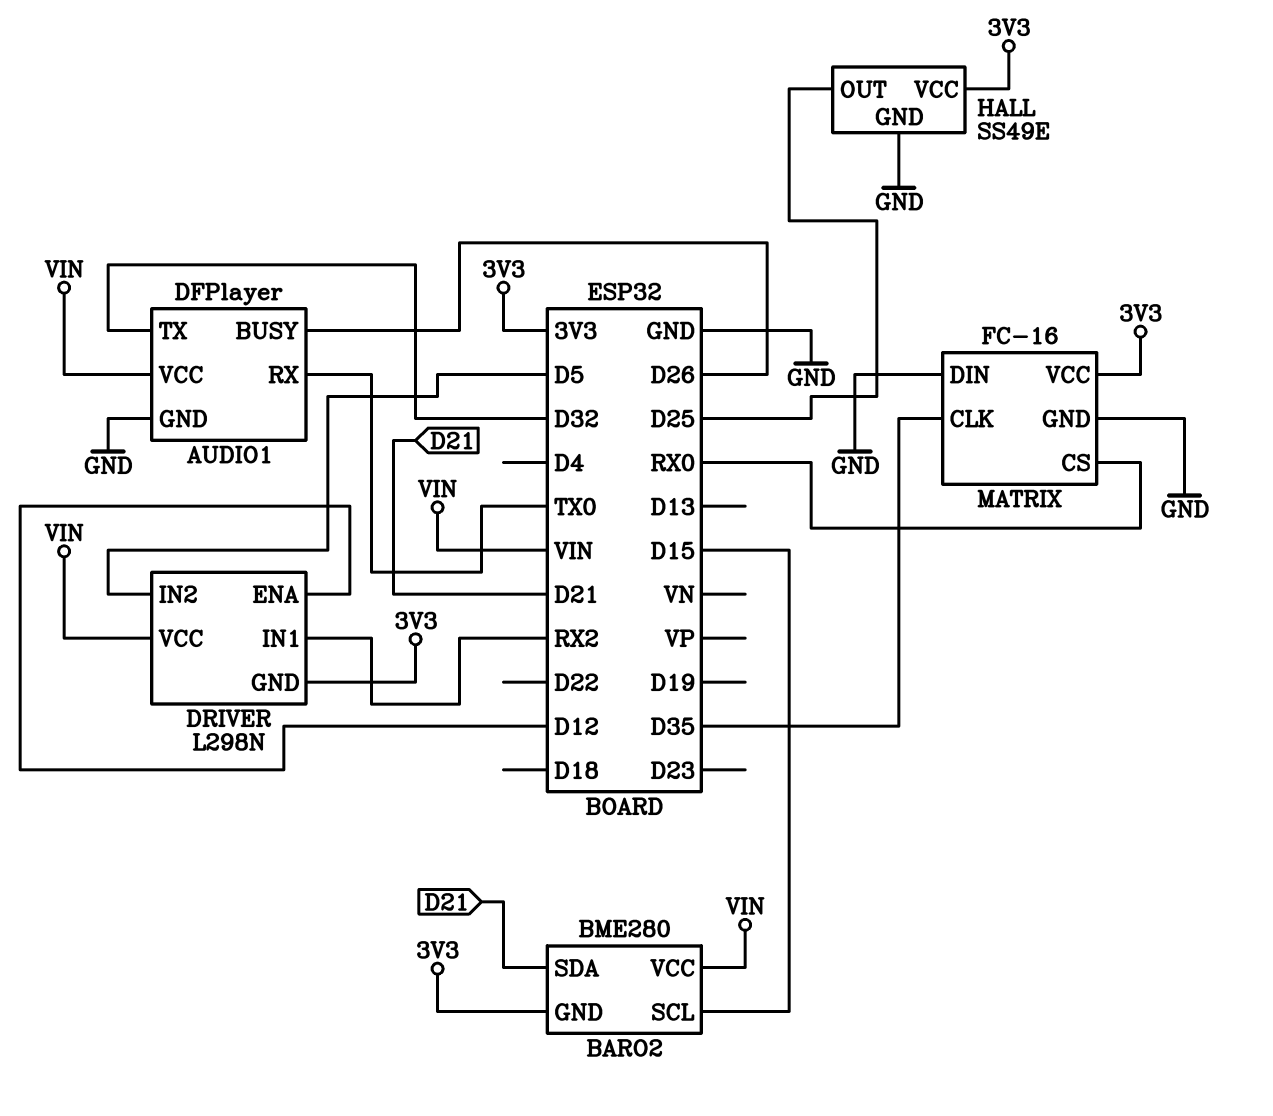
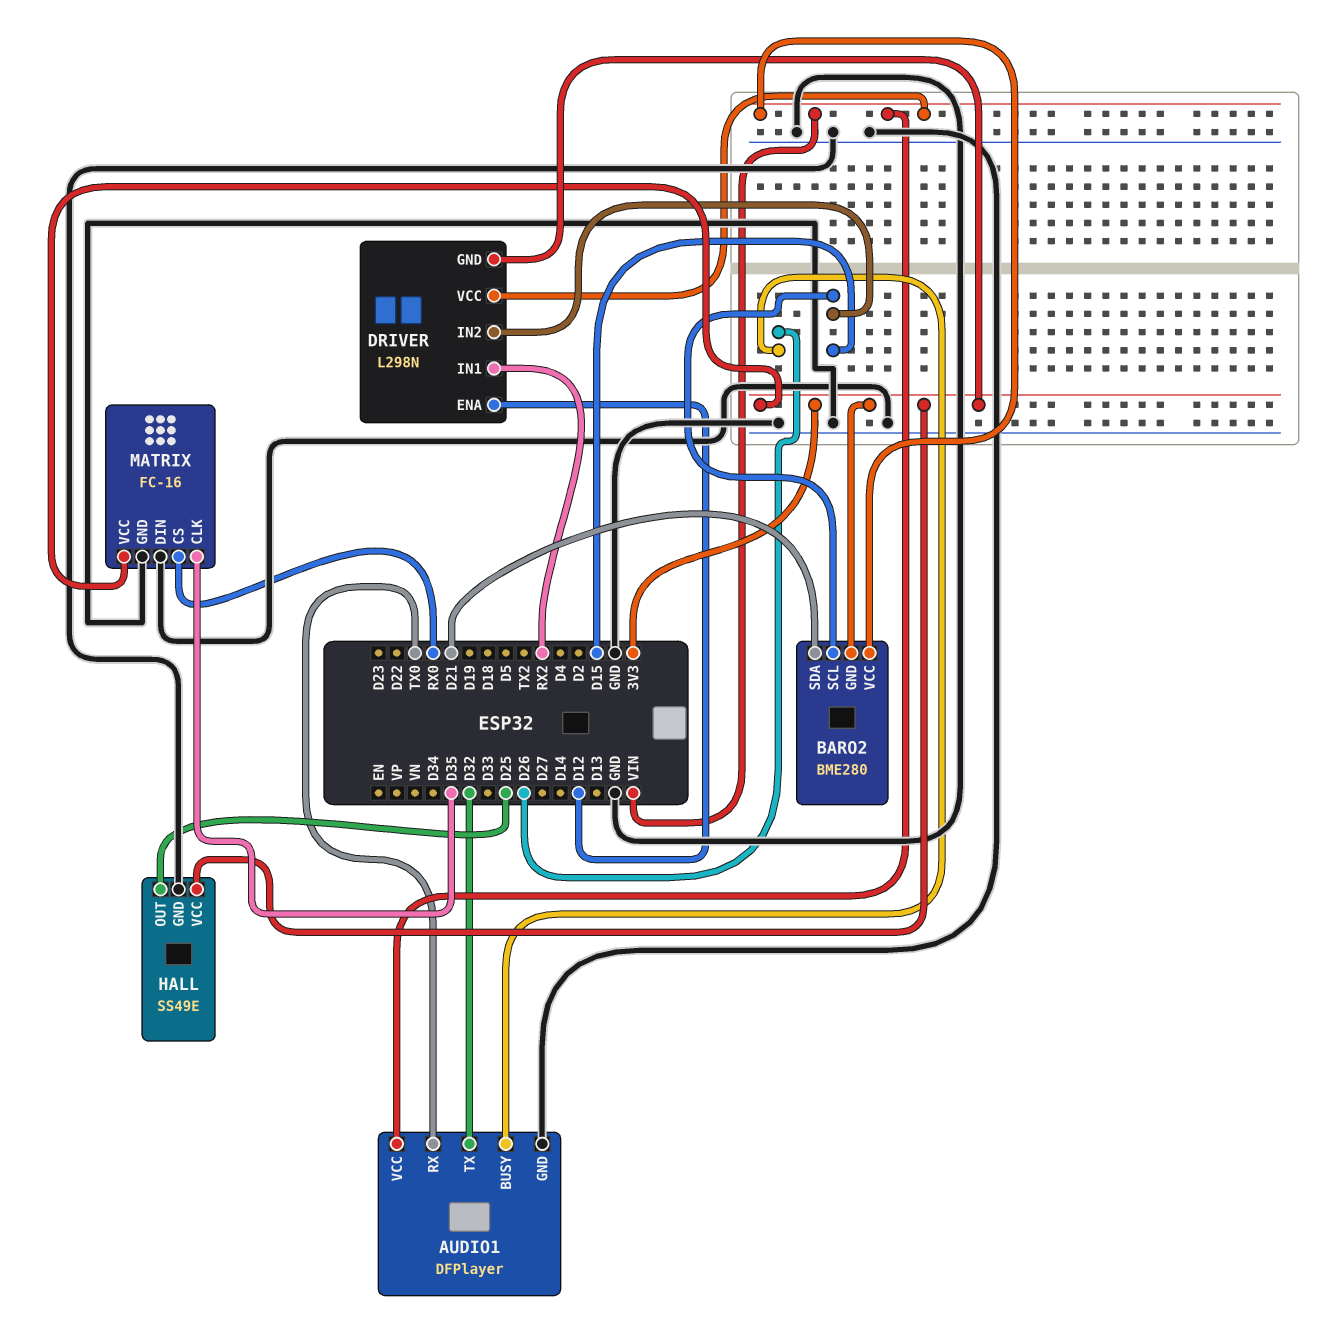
DRIVER pin IN2: D5 -> D15

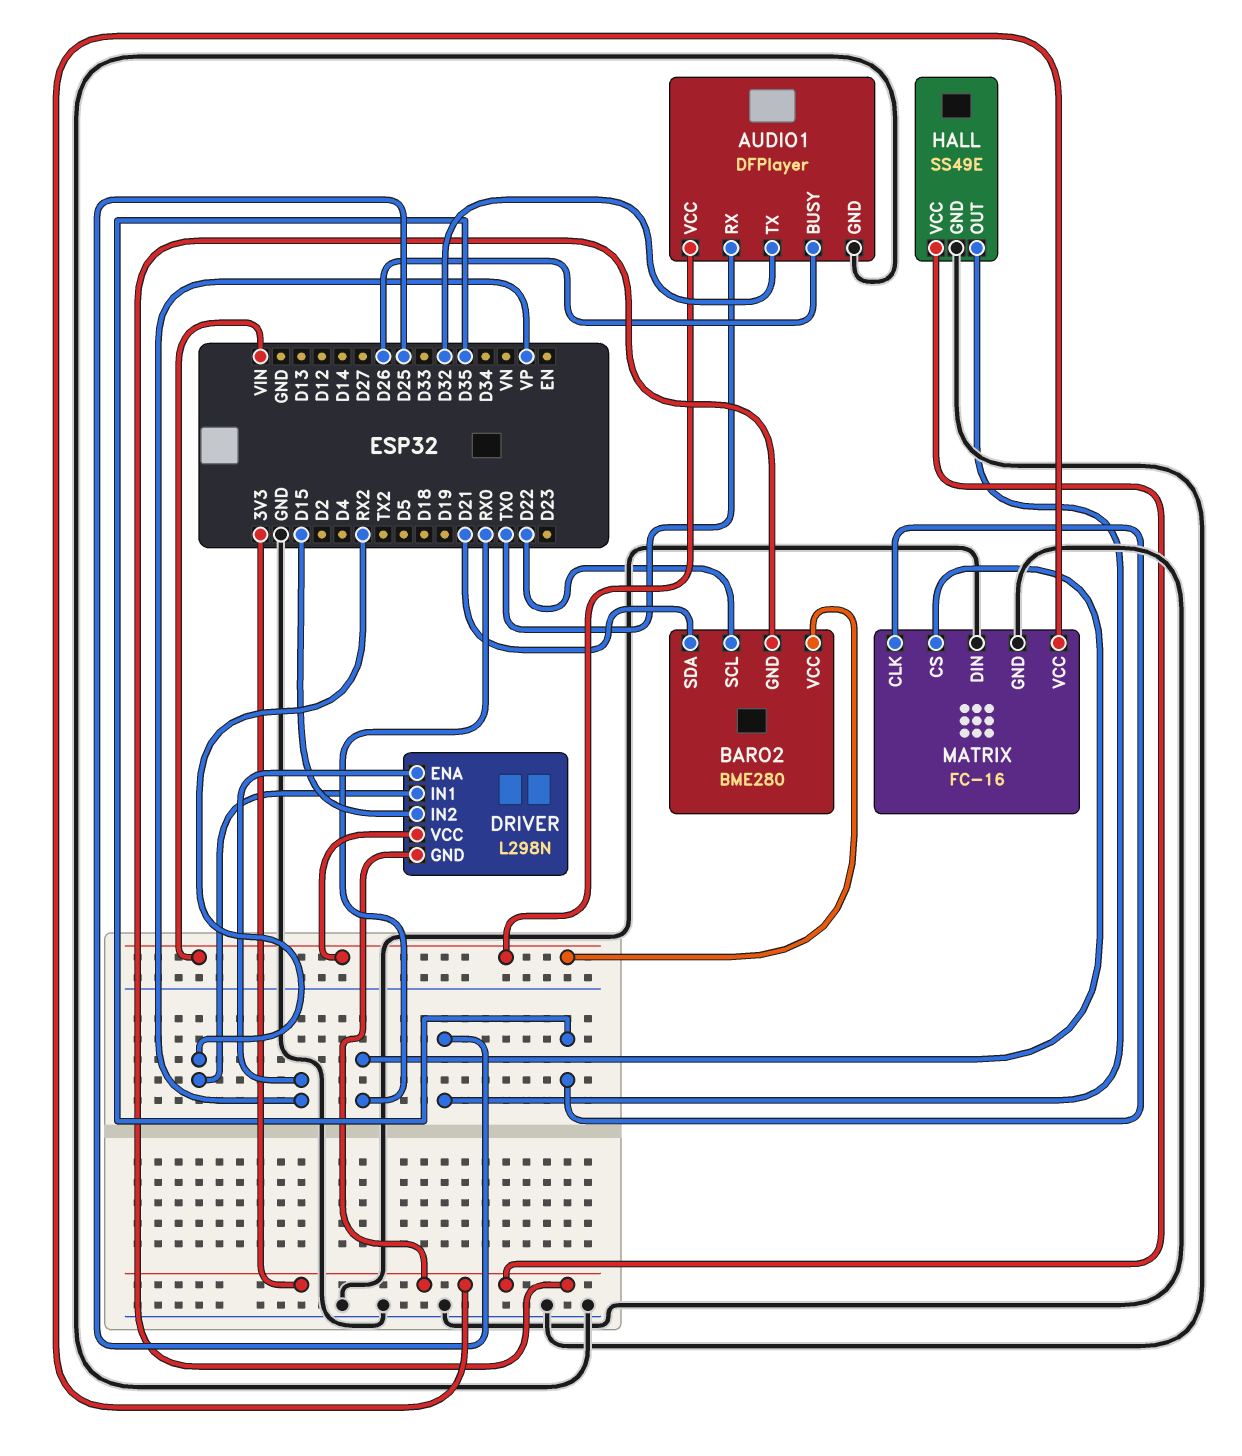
BARO2 pin SCL: D15 -> D22
DRIVER pin ENA: D12 -> VP

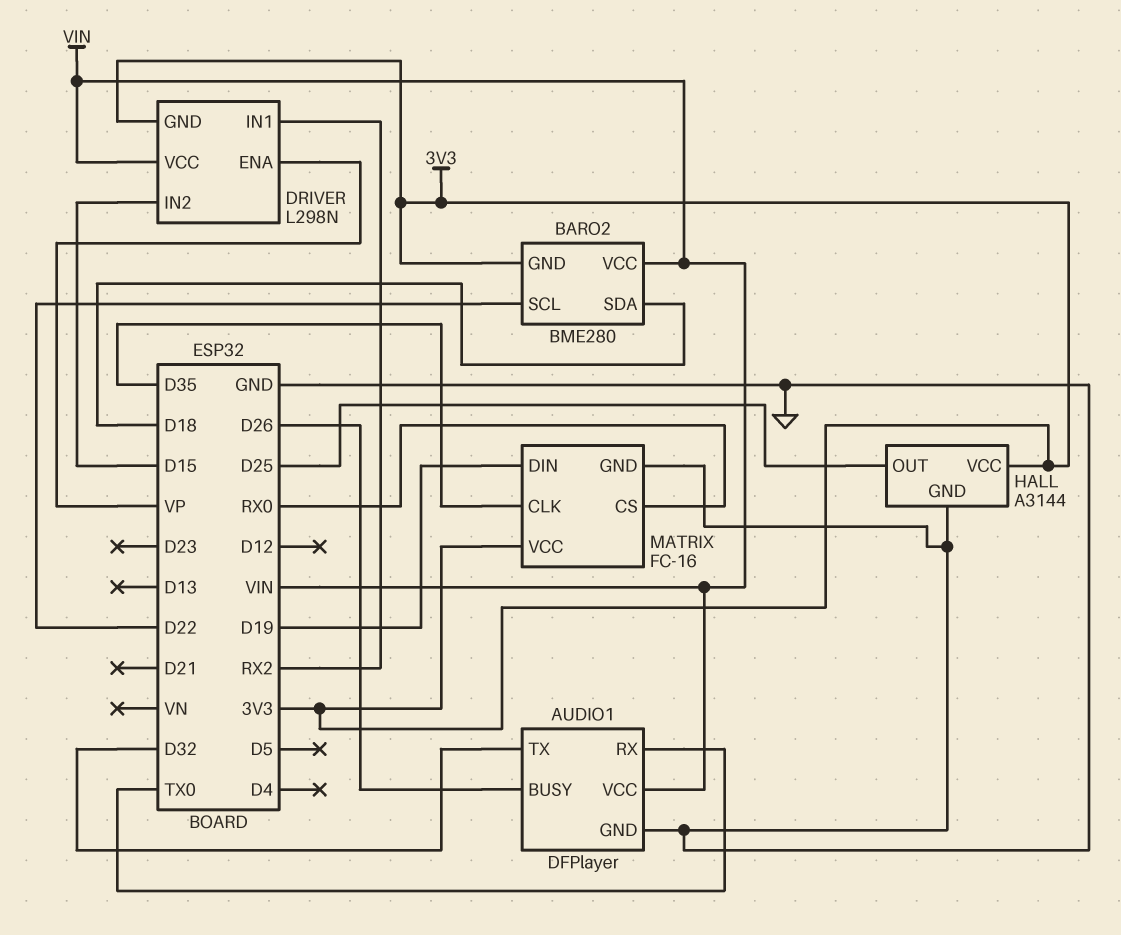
BARO2 pin SDA: D21 -> D18
HALL: SS49E -> A3144
MATRIX pin DIN: GND -> D19

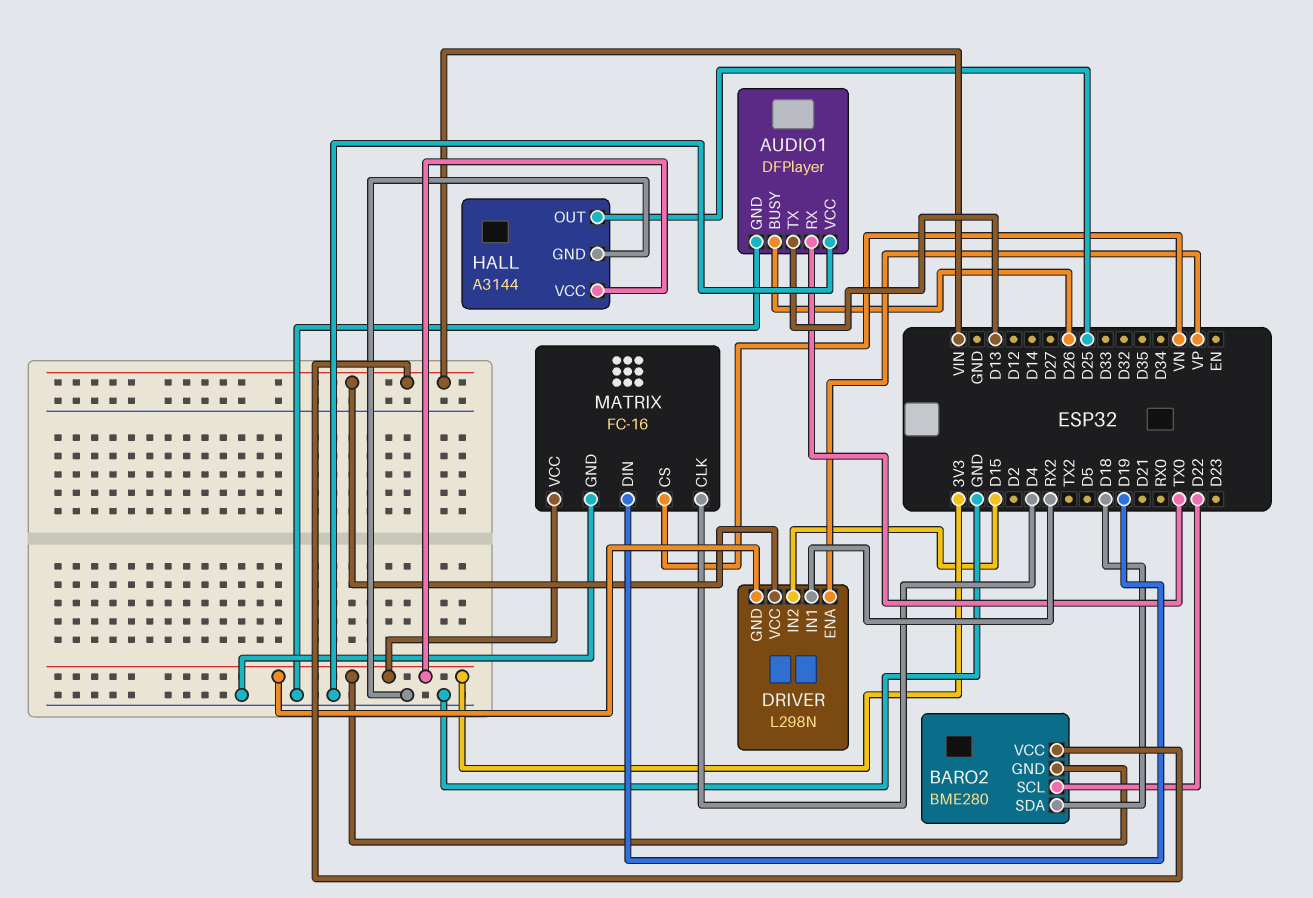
AUDIO1 pin TX: D32 -> D13
AUDIO1 pin VCC: VIN -> GND
MATRIX pin CLK: D35 -> D4
MATRIX pin CS: RX0 -> VN

